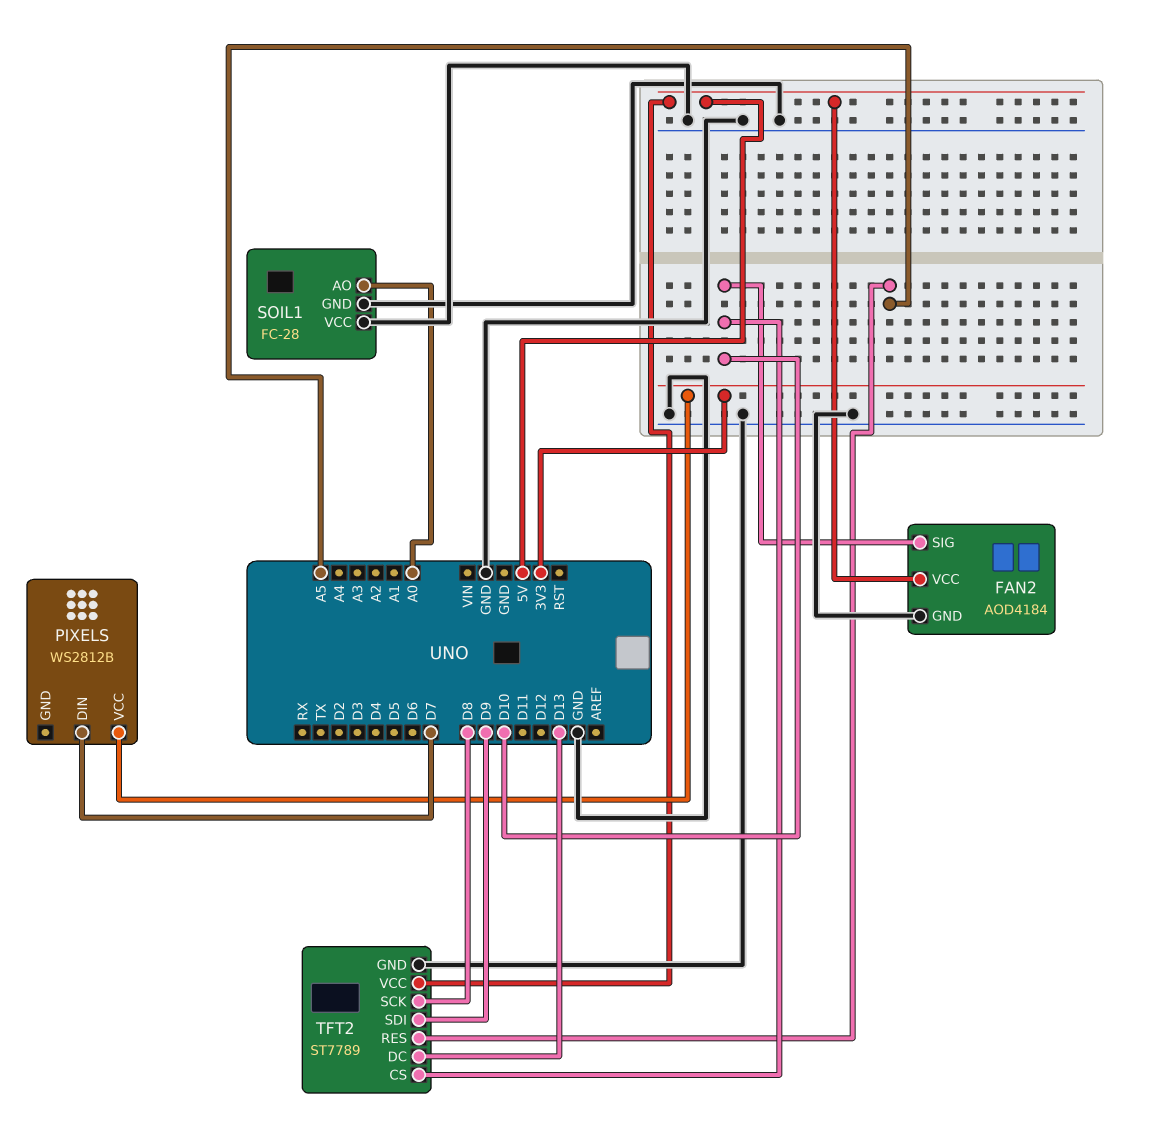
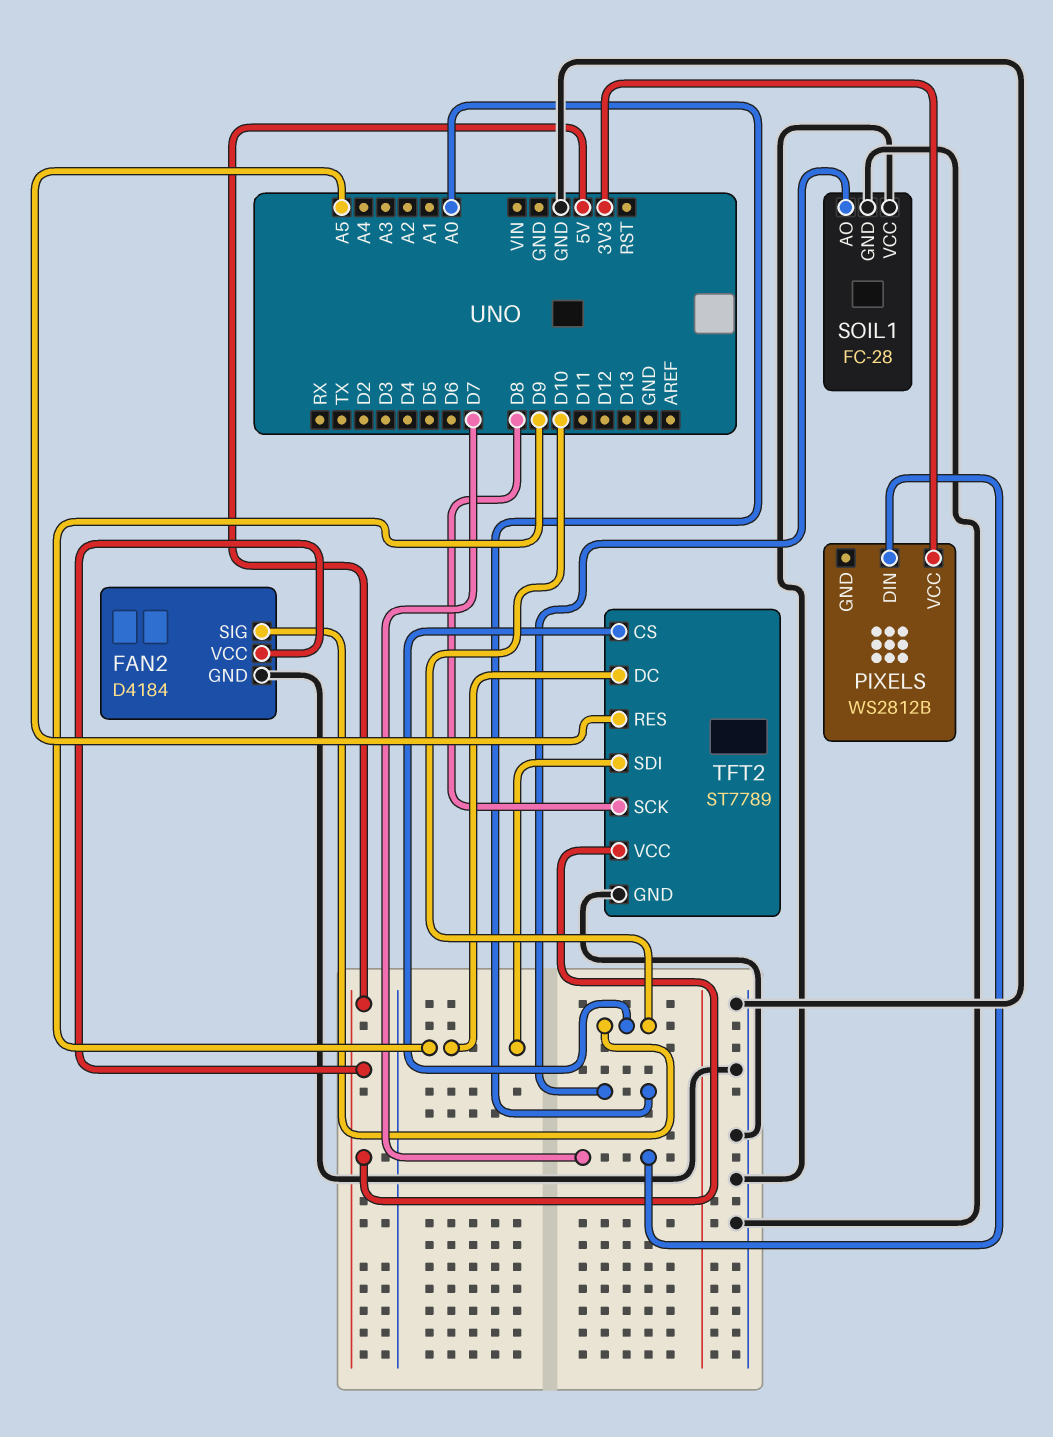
FAN2: AOD4184 -> D4184
TFT2 pin DC: D13 -> D9

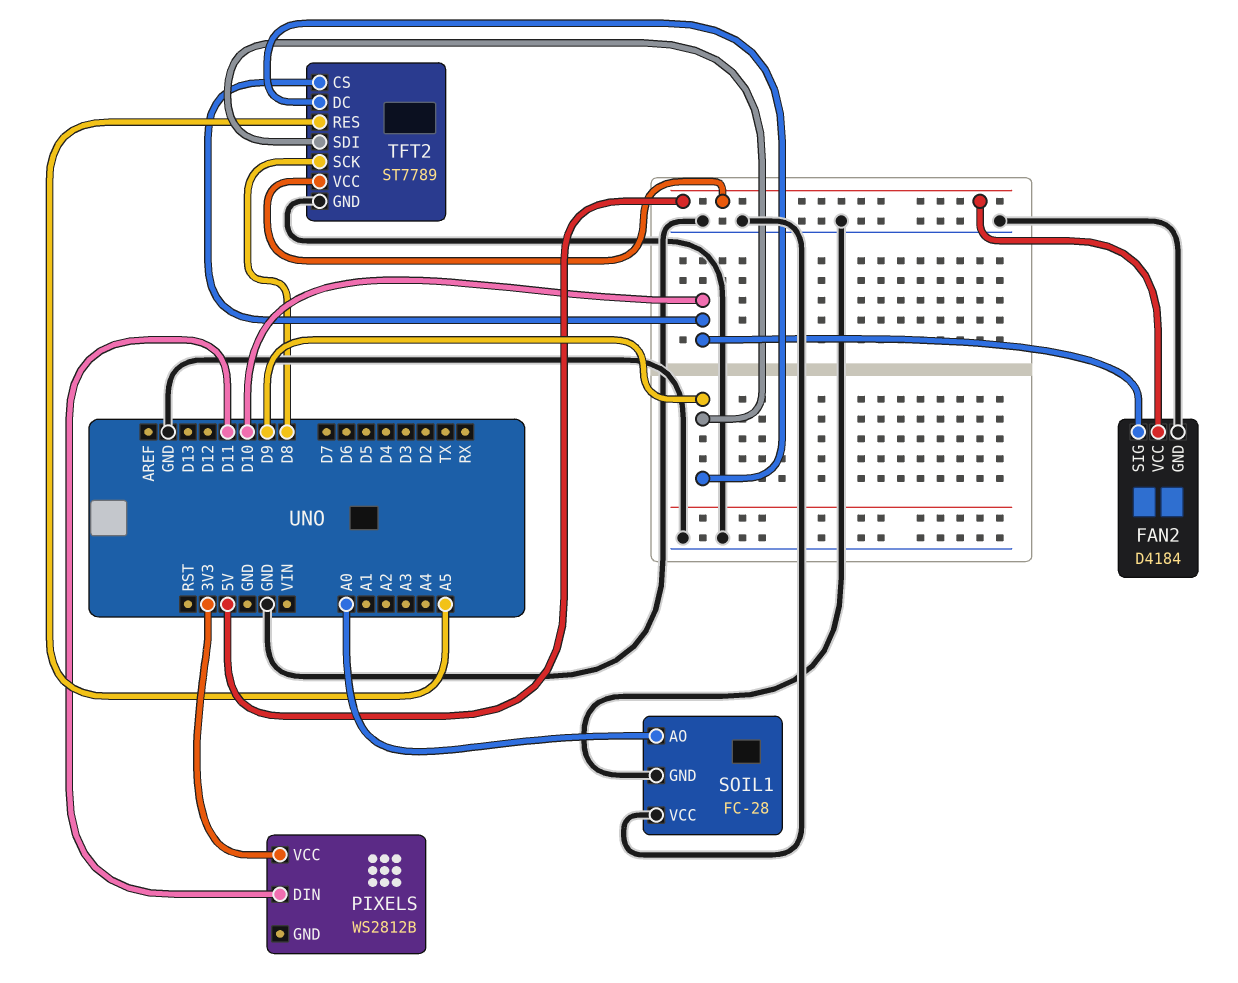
PIXELS pin DIN: D7 -> D11

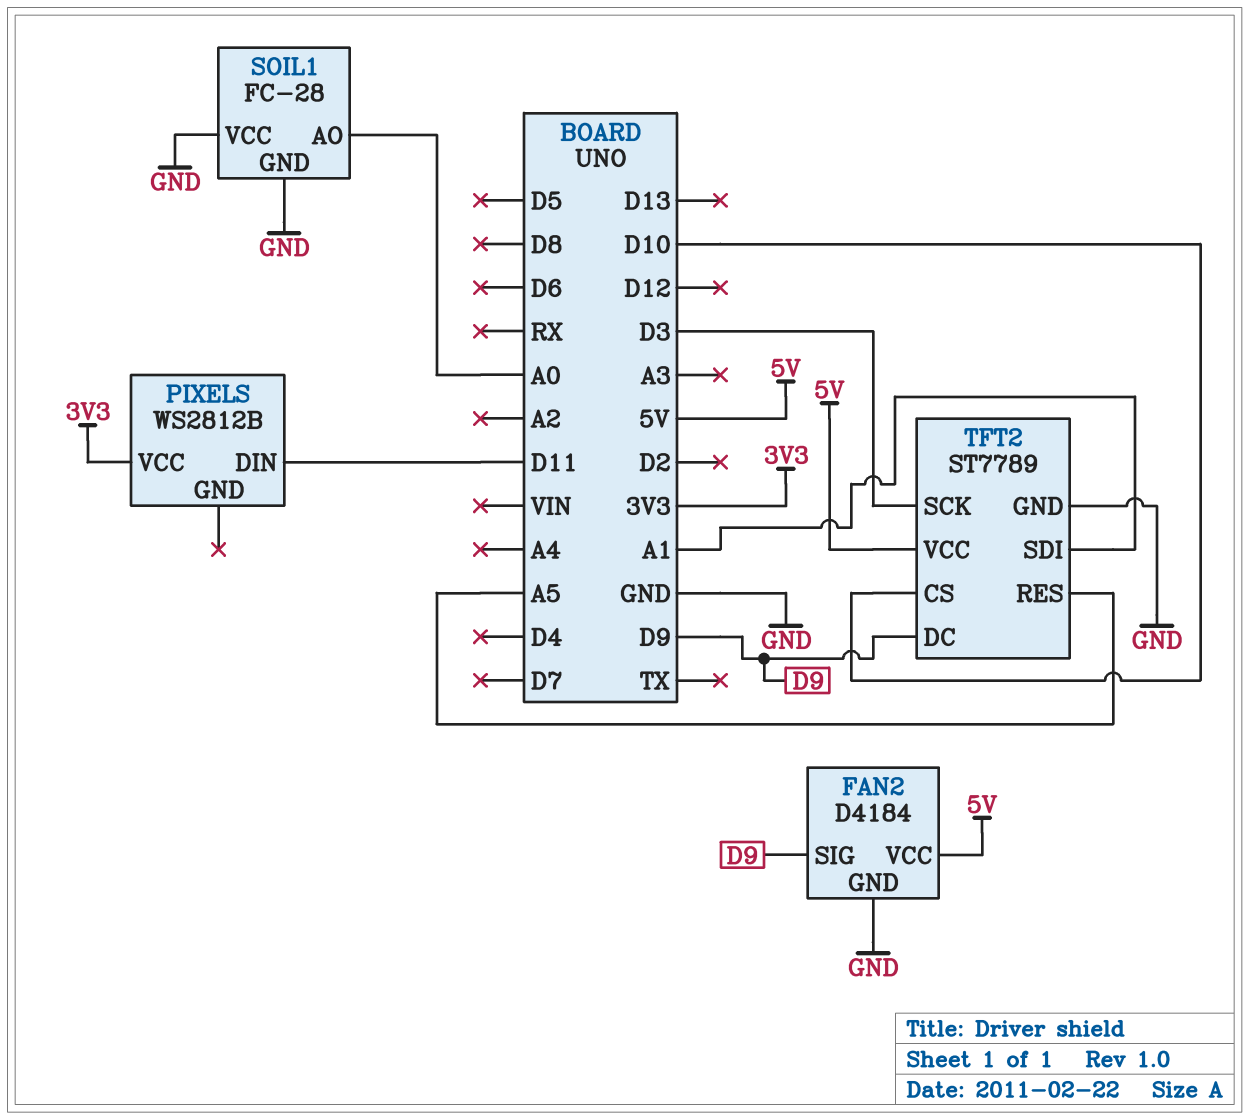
FAN2 pin SIG: D10 -> D9
TFT2 pin SCK: D8 -> D3
TFT2 pin SDI: D9 -> A1

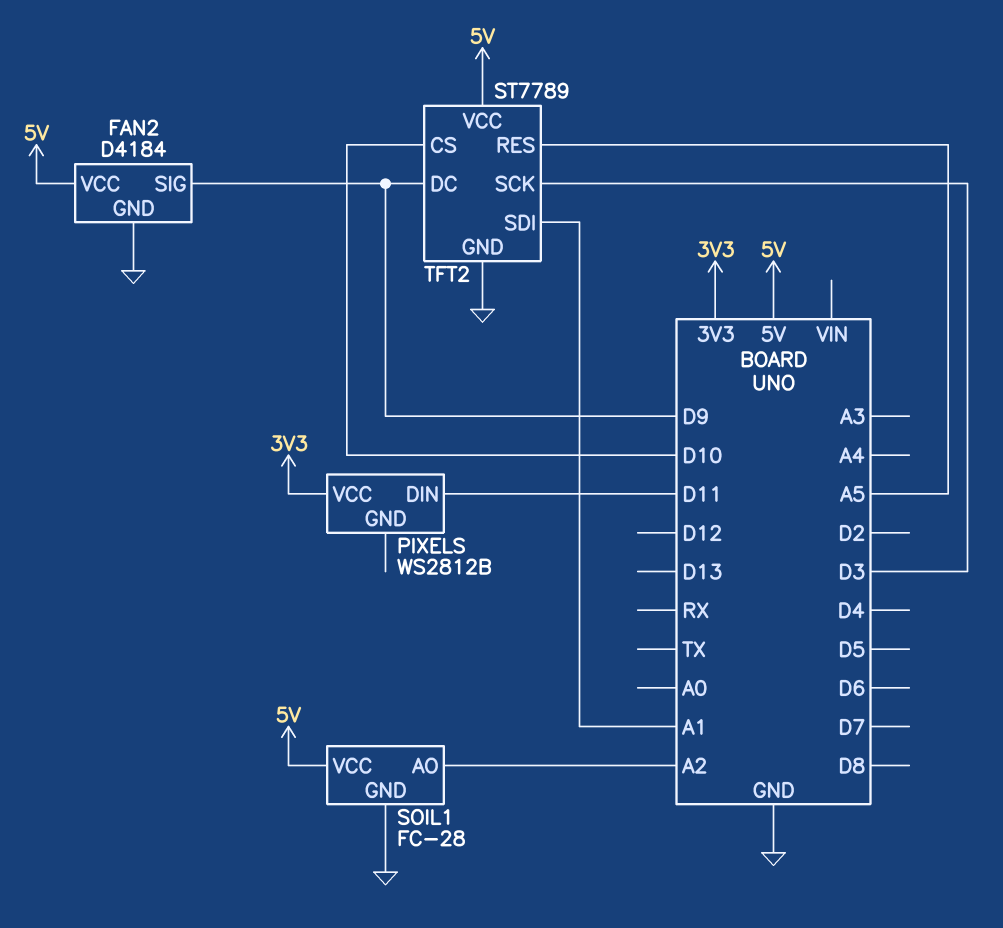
SOIL1 pin AO: A0 -> A2
SOIL1 pin VCC: GND -> 5V

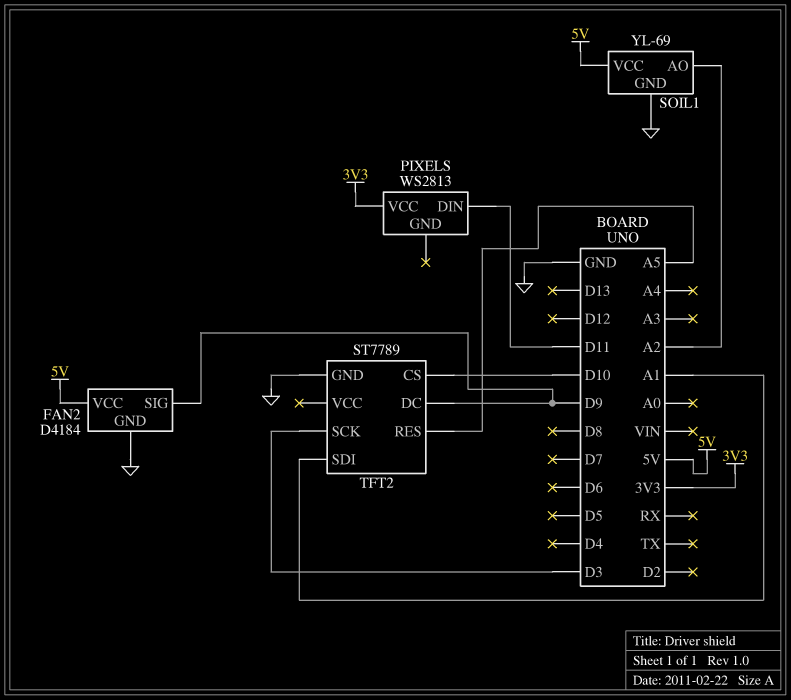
PIXELS: WS2812B -> WS2813
SOIL1: FC-28 -> YL-69
TFT2 pin VCC: 5V -> none

